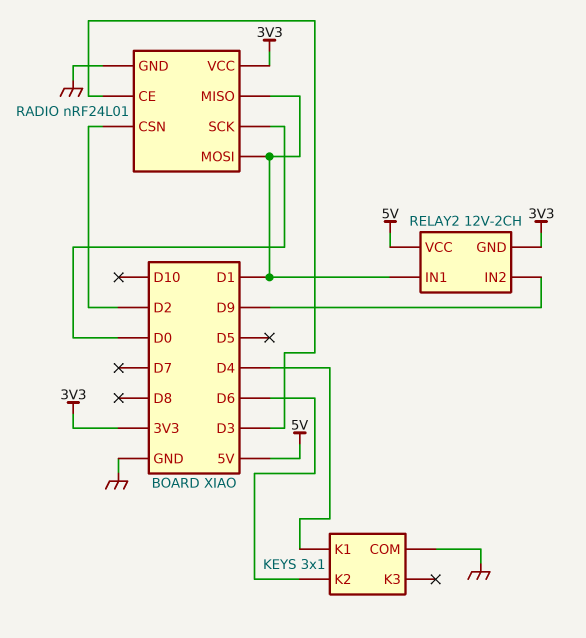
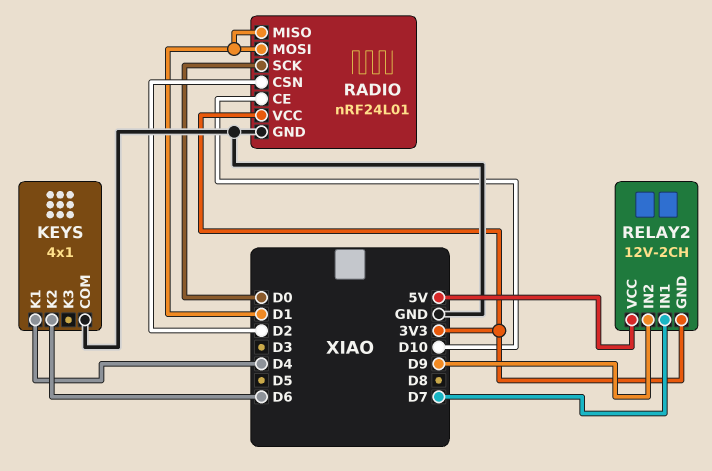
KEYS: 3x1 -> 4x1
RADIO pin CE: D3 -> D10
RELAY2 pin IN1: D1 -> D7

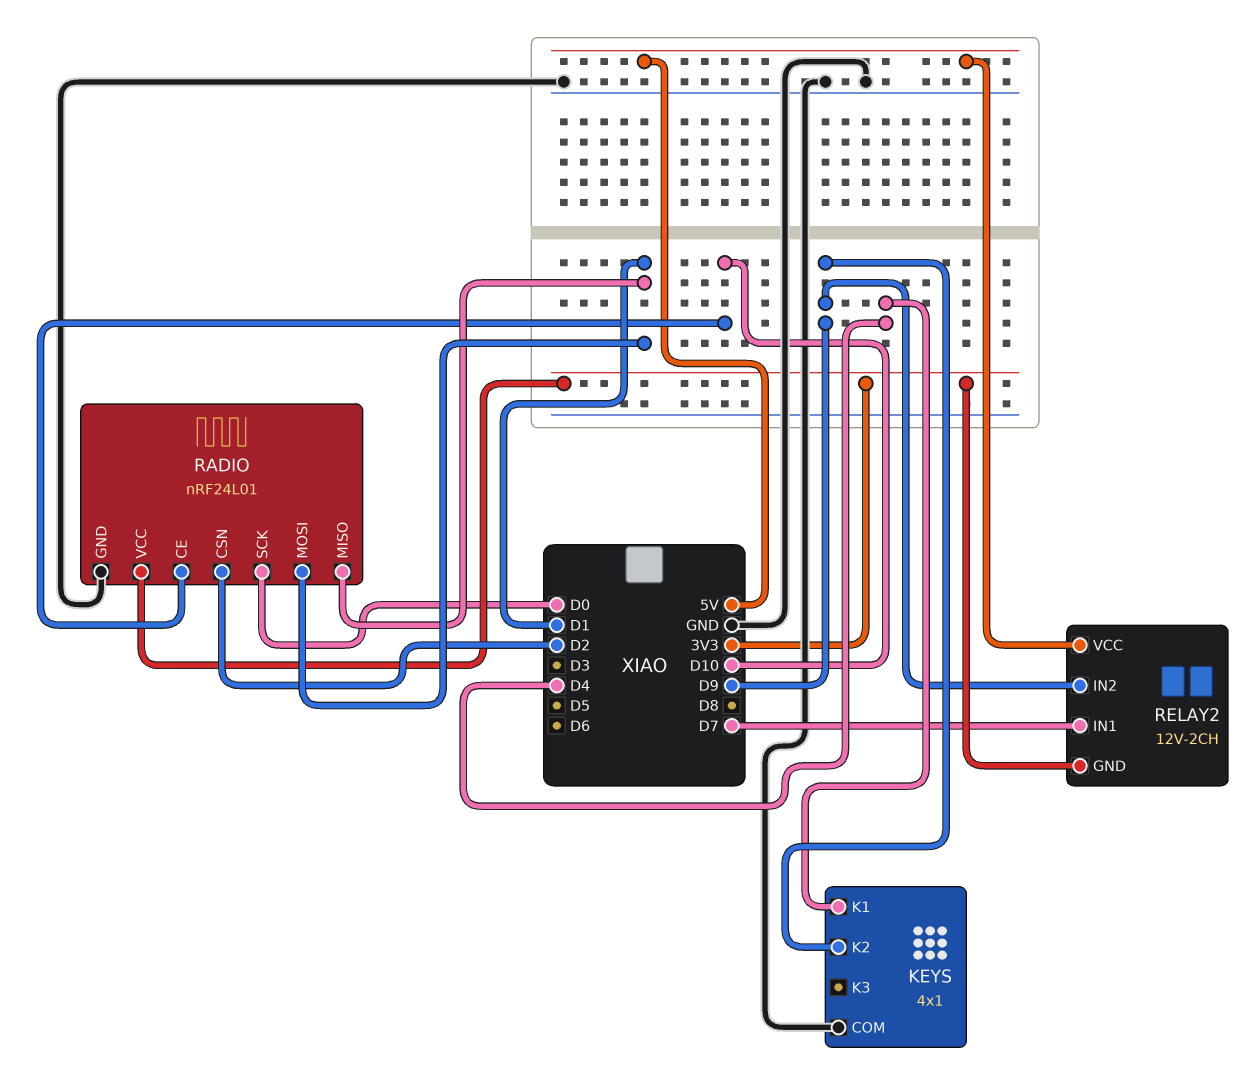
KEYS pin K2: D6 -> D9

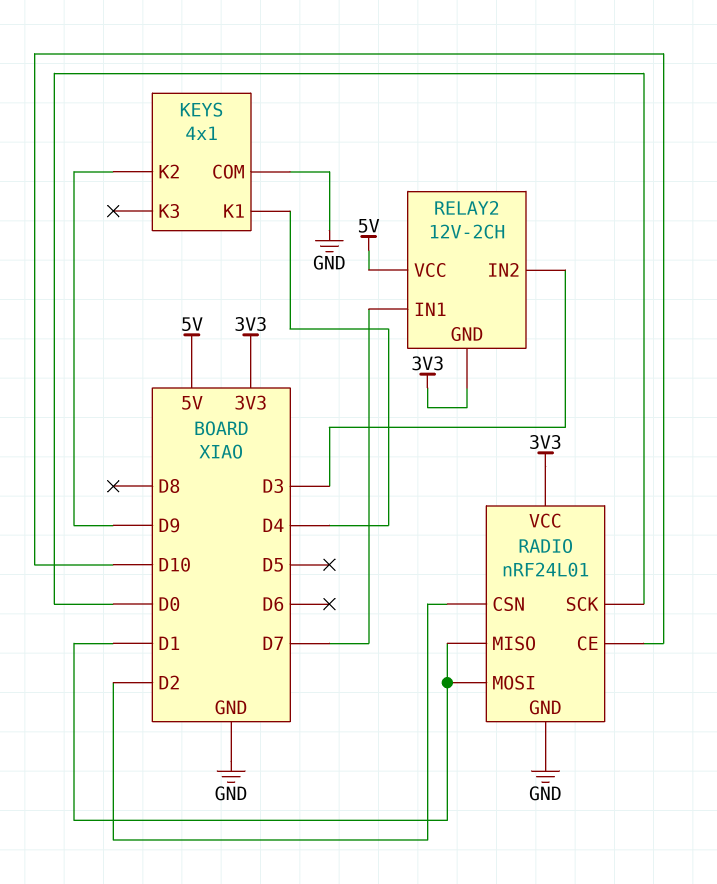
RELAY2 pin IN2: D9 -> D3

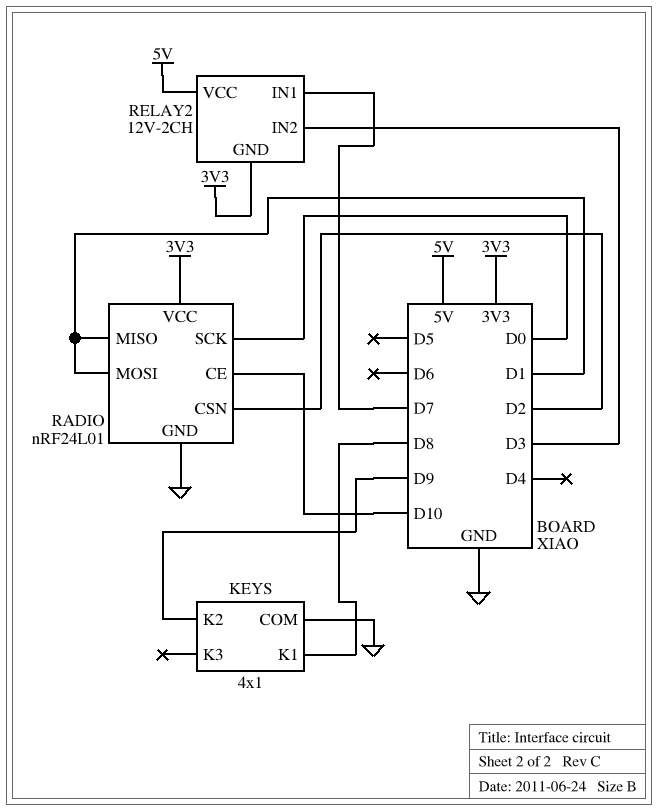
KEYS pin K1: D4 -> D8

